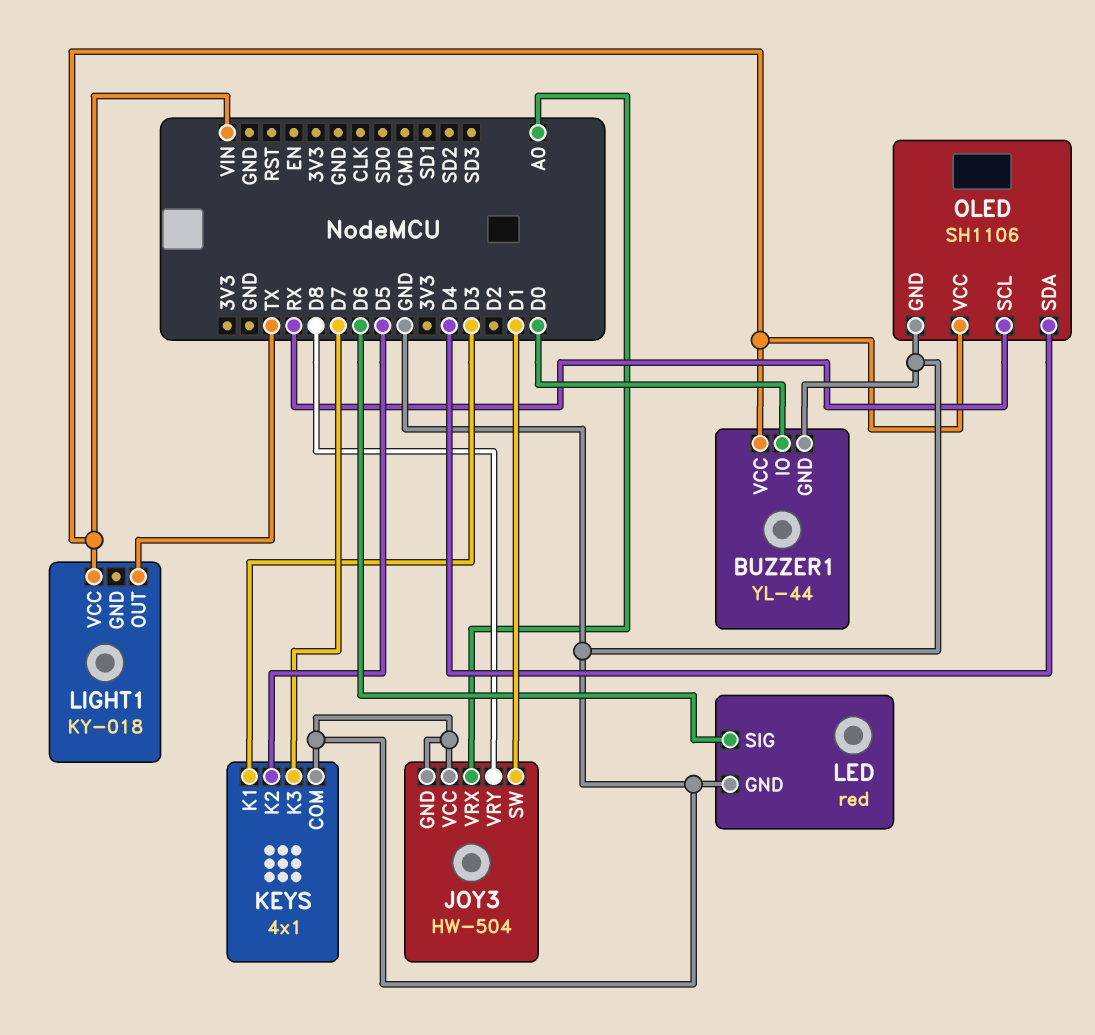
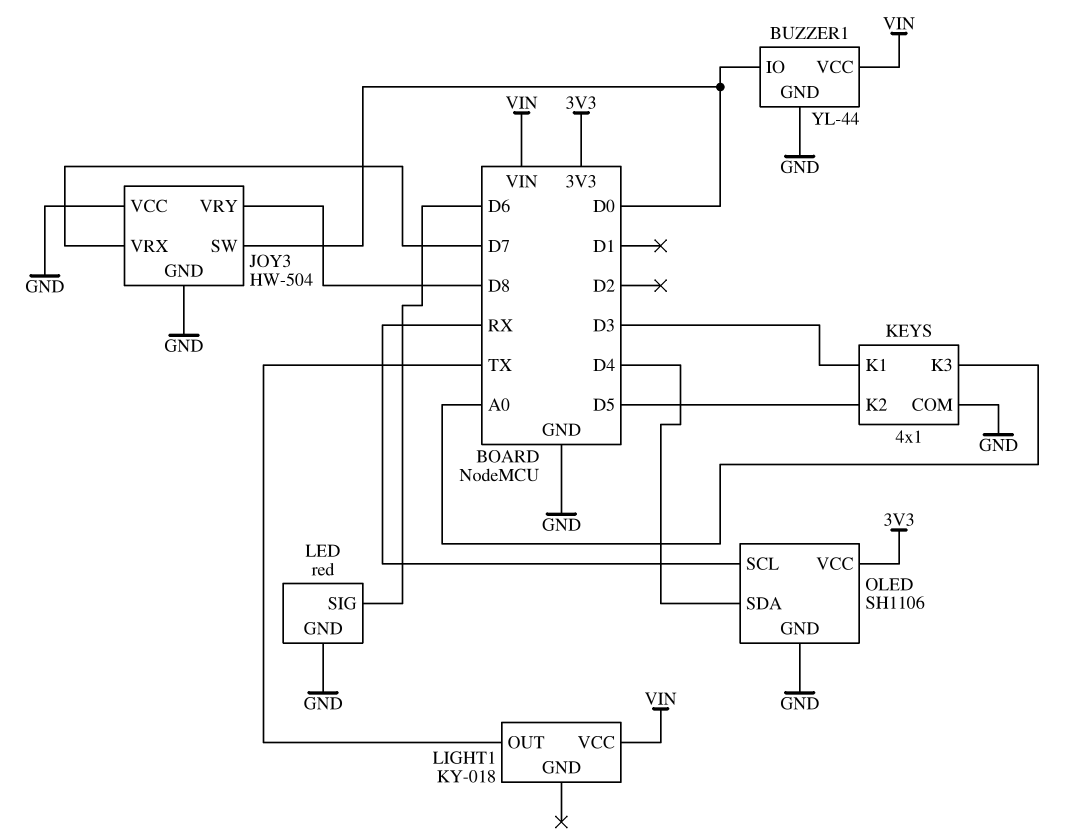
JOY3 pin SW: D1 -> D0
JOY3 pin VRX: A0 -> D7
KEYS pin K3: D7 -> A0
OLED pin VCC: VIN -> 3V3

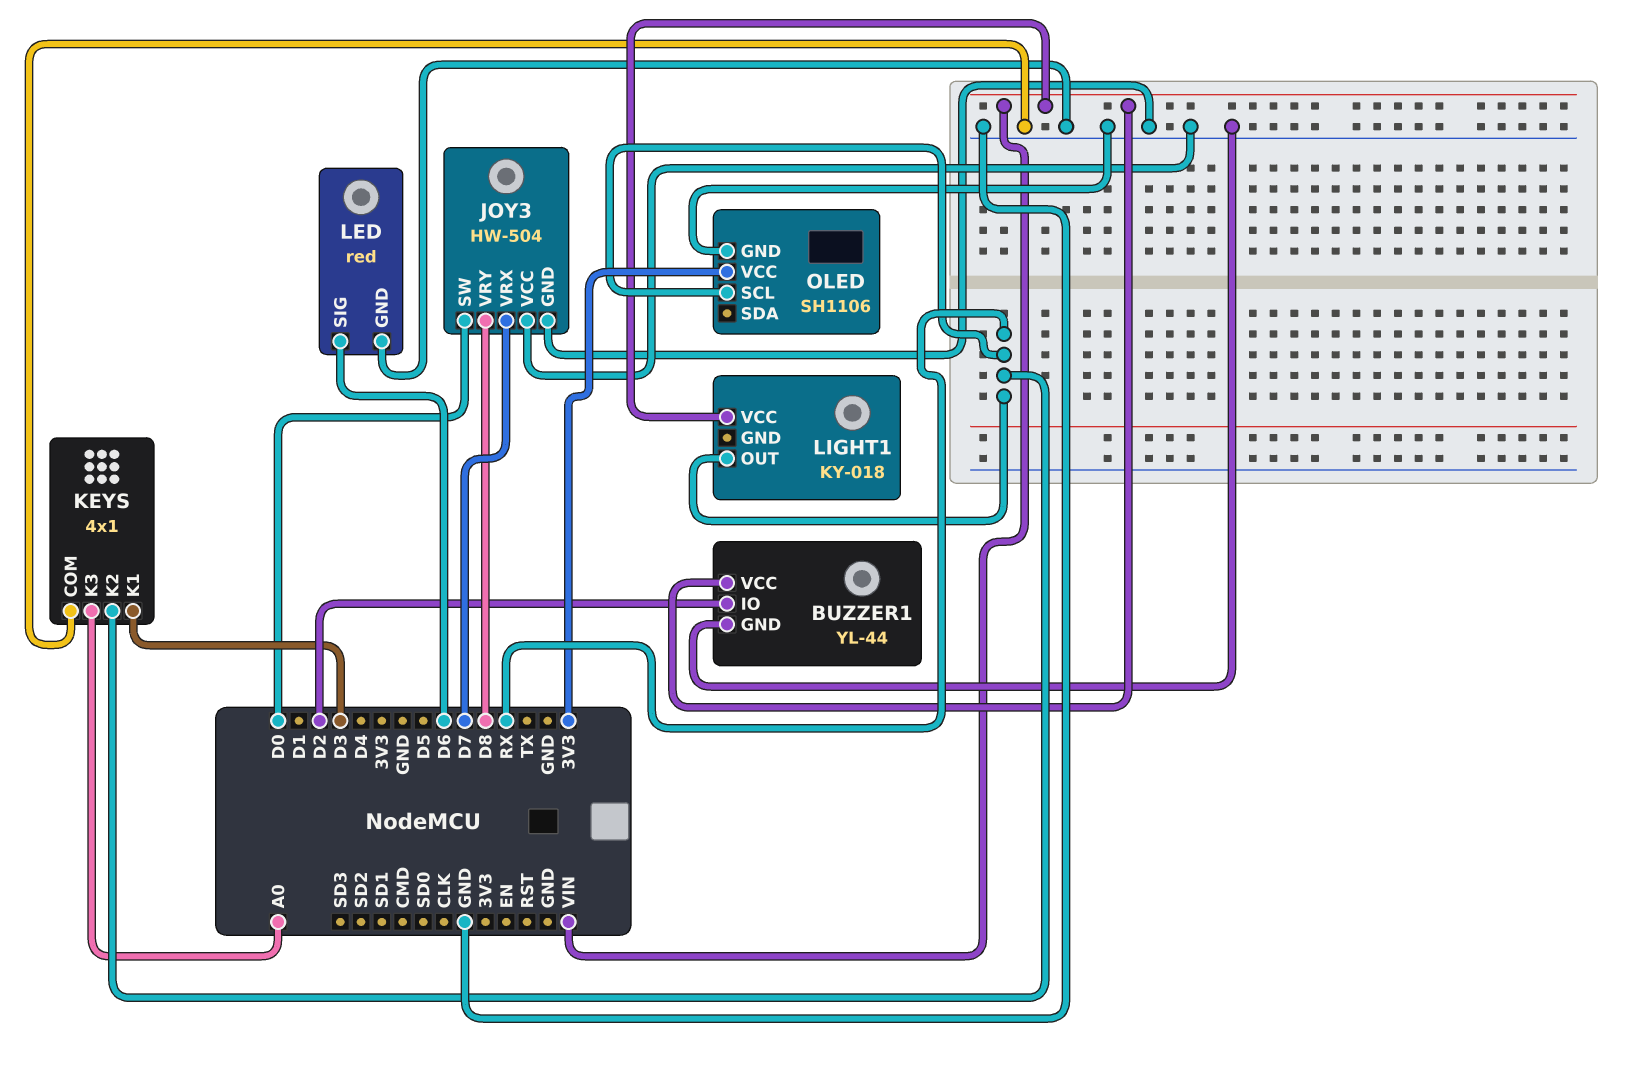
BUZZER1 pin IO: D0 -> D2
KEYS pin K2: D5 -> RX
LIGHT1 pin OUT: TX -> RX
OLED pin SDA: D4 -> none

